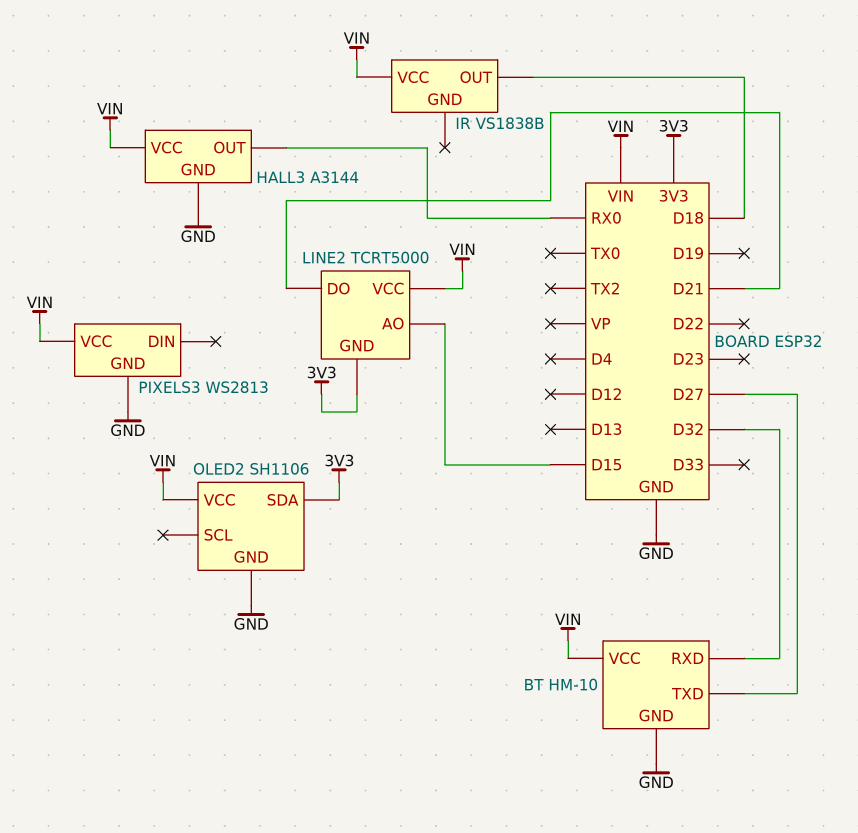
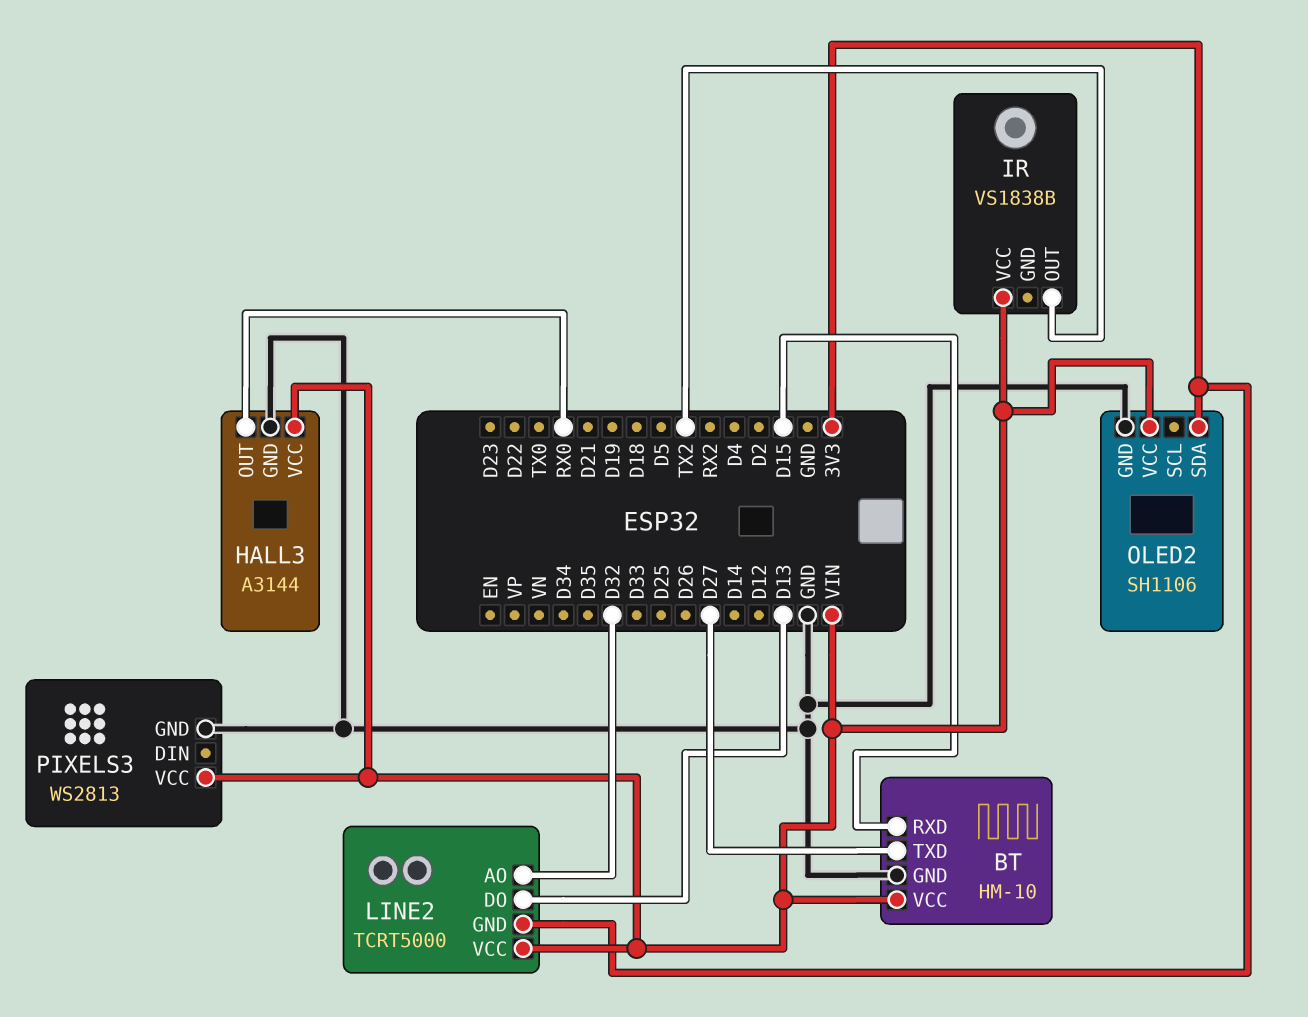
BT pin RXD: D32 -> D15
IR pin OUT: D18 -> TX2
LINE2 pin AO: D15 -> D32
LINE2 pin DO: D21 -> D13

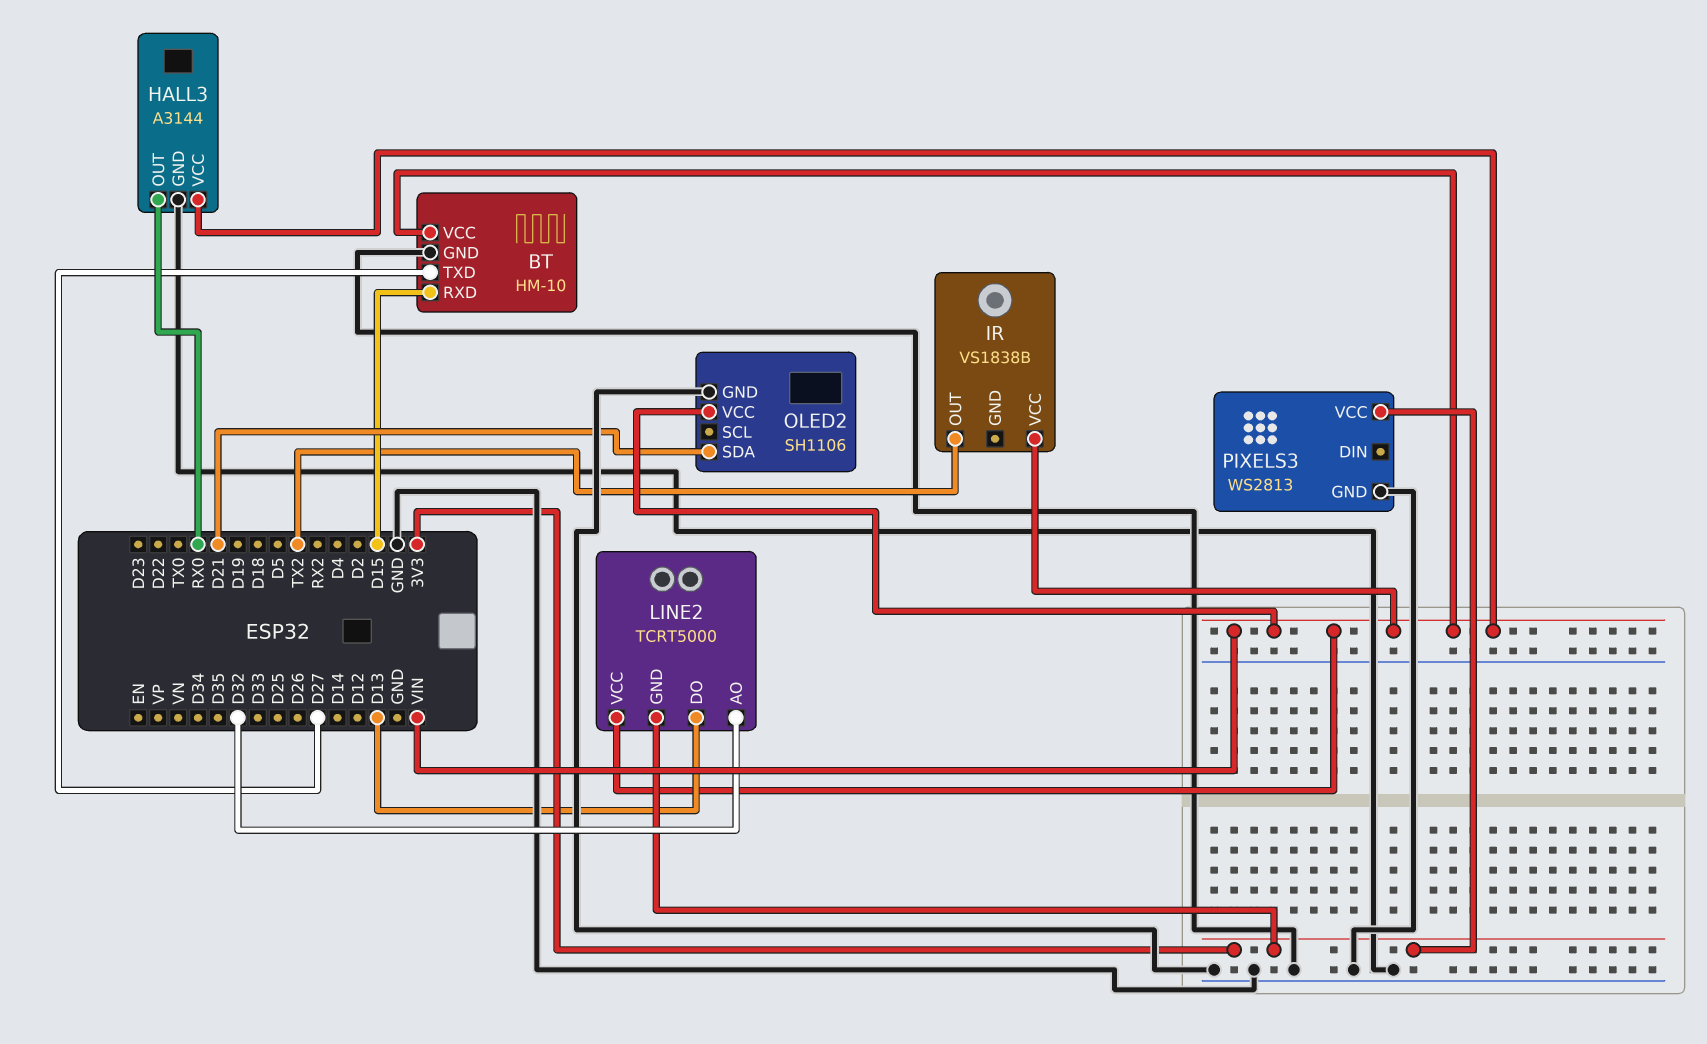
OLED2 pin SDA: 3V3 -> D21
PIXELS3 pin VCC: VIN -> 3V3

